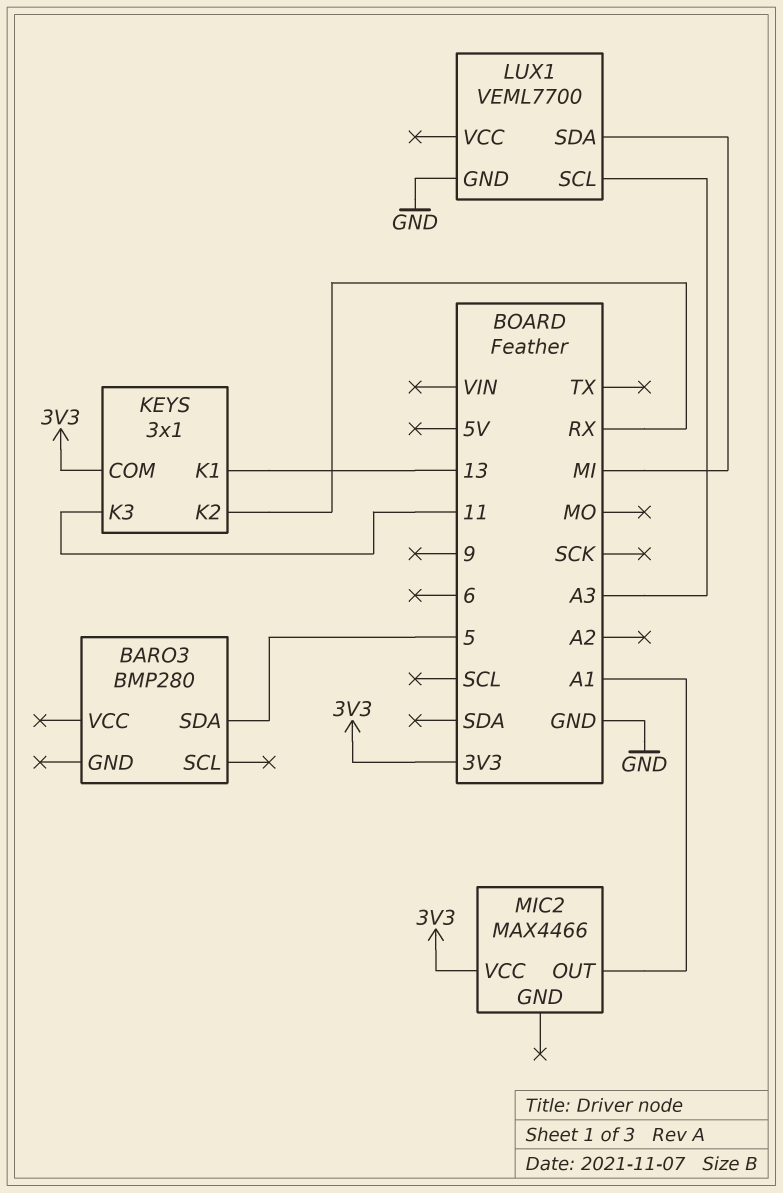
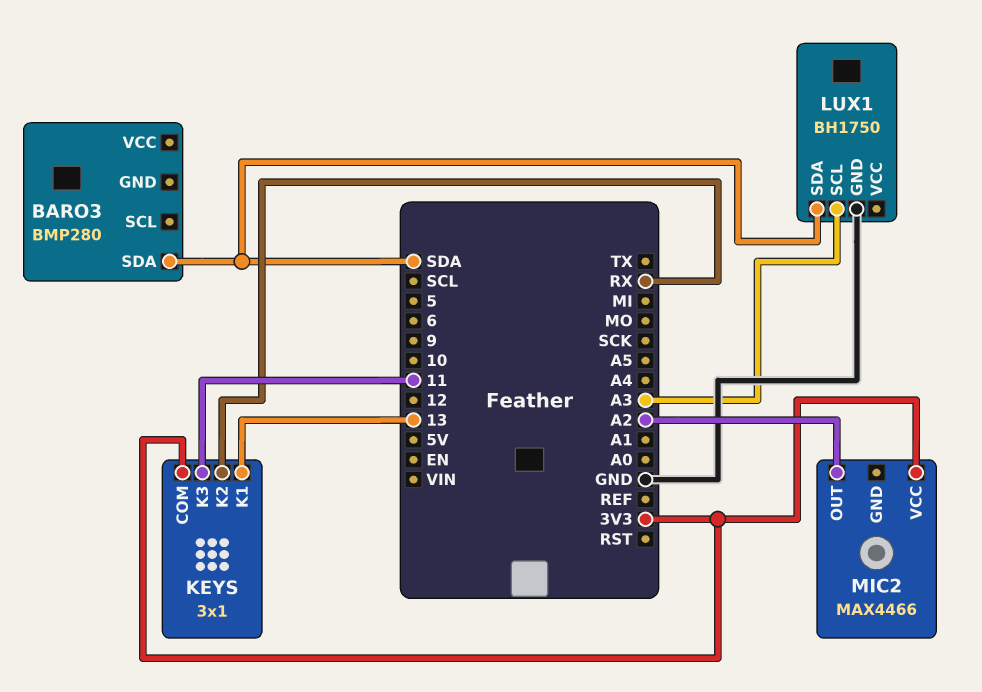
BARO3 pin SDA: 5 -> SDA
LUX1: VEML7700 -> BH1750
LUX1 pin SDA: MI -> SDA
MIC2 pin OUT: A1 -> A2

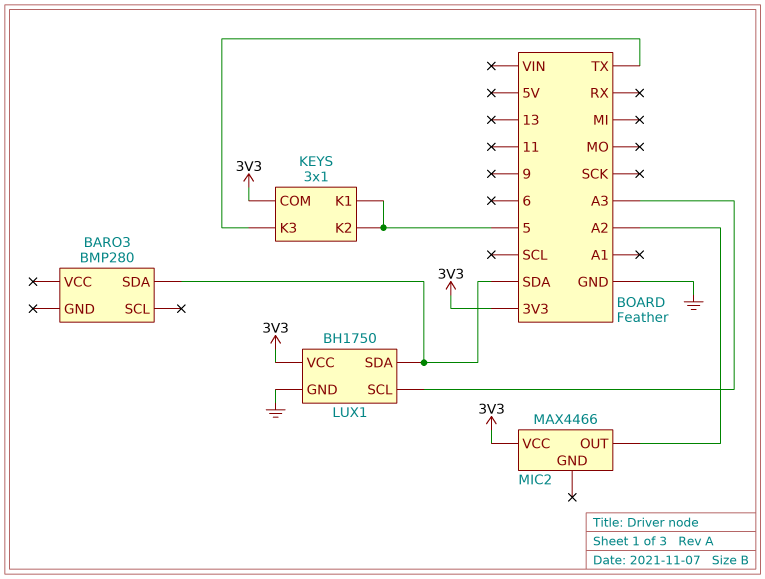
KEYS pin K1: 13 -> 5
KEYS pin K2: RX -> 5
KEYS pin K3: 11 -> TX
LUX1 pin VCC: none -> 3V3

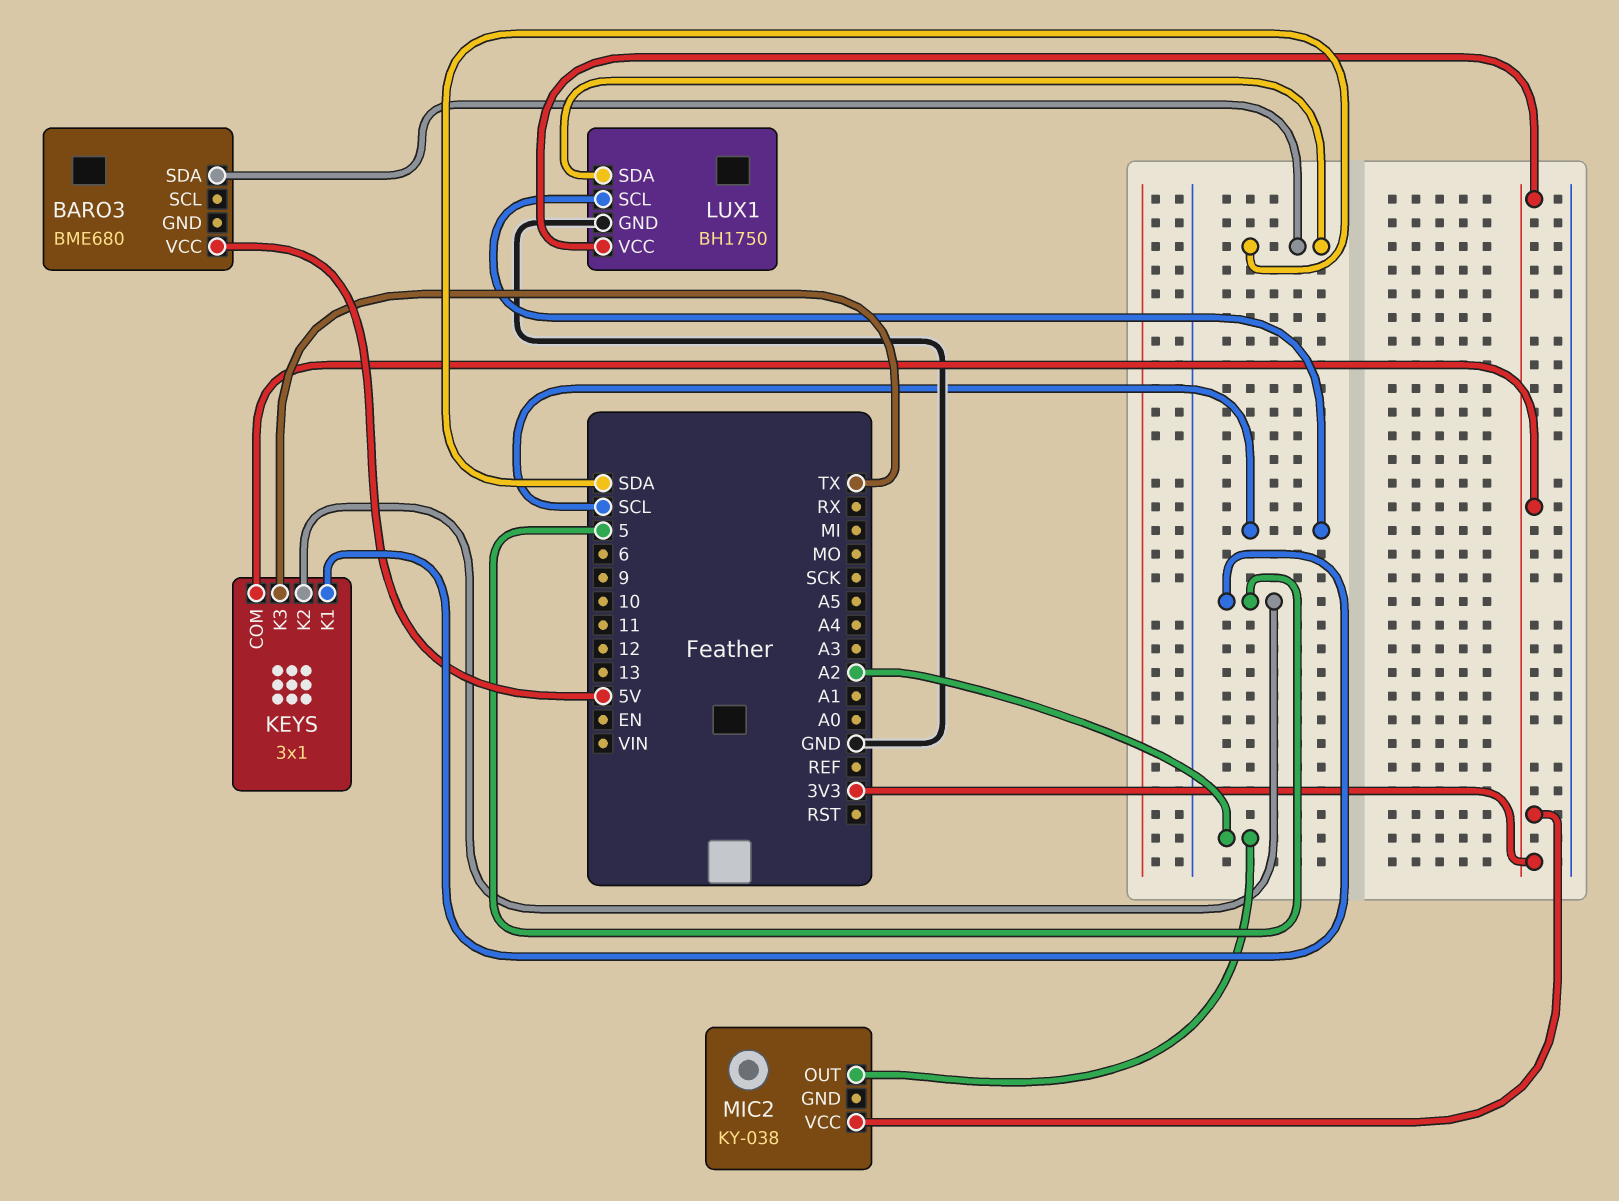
BARO3: BMP280 -> BME680
BARO3 pin VCC: none -> 5V
LUX1 pin SCL: A3 -> SCL
MIC2: MAX4466 -> KY-038

